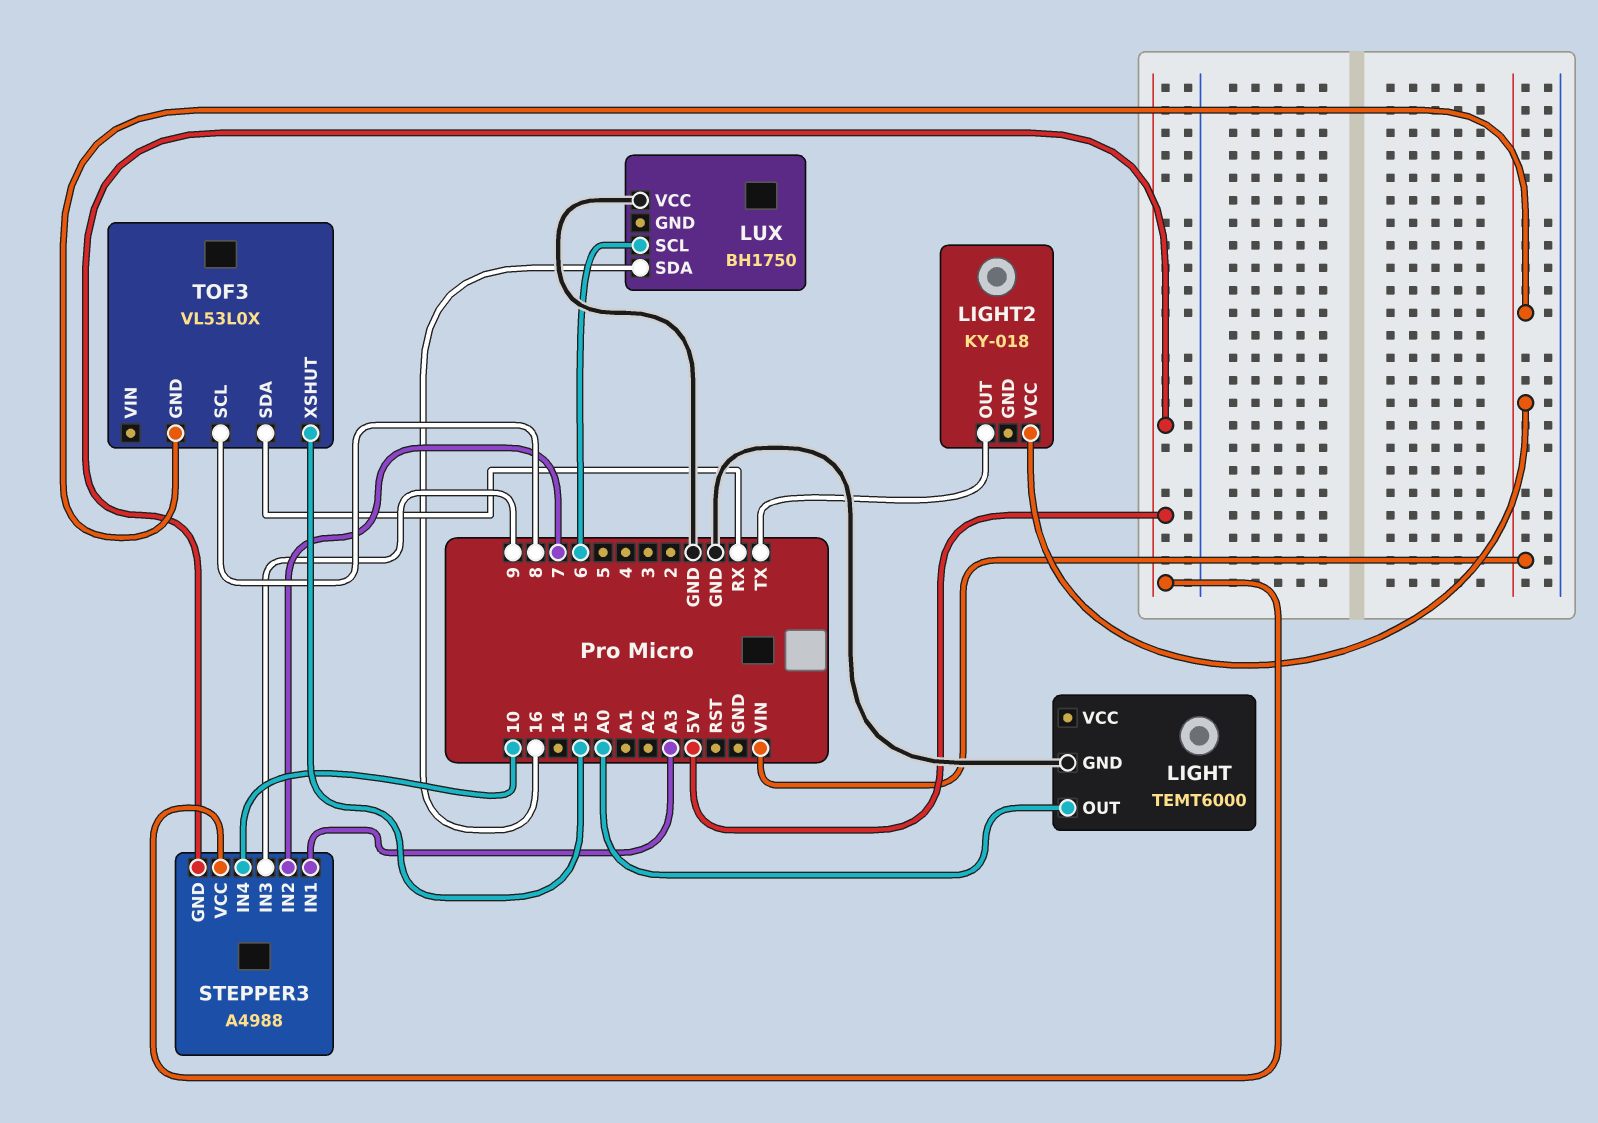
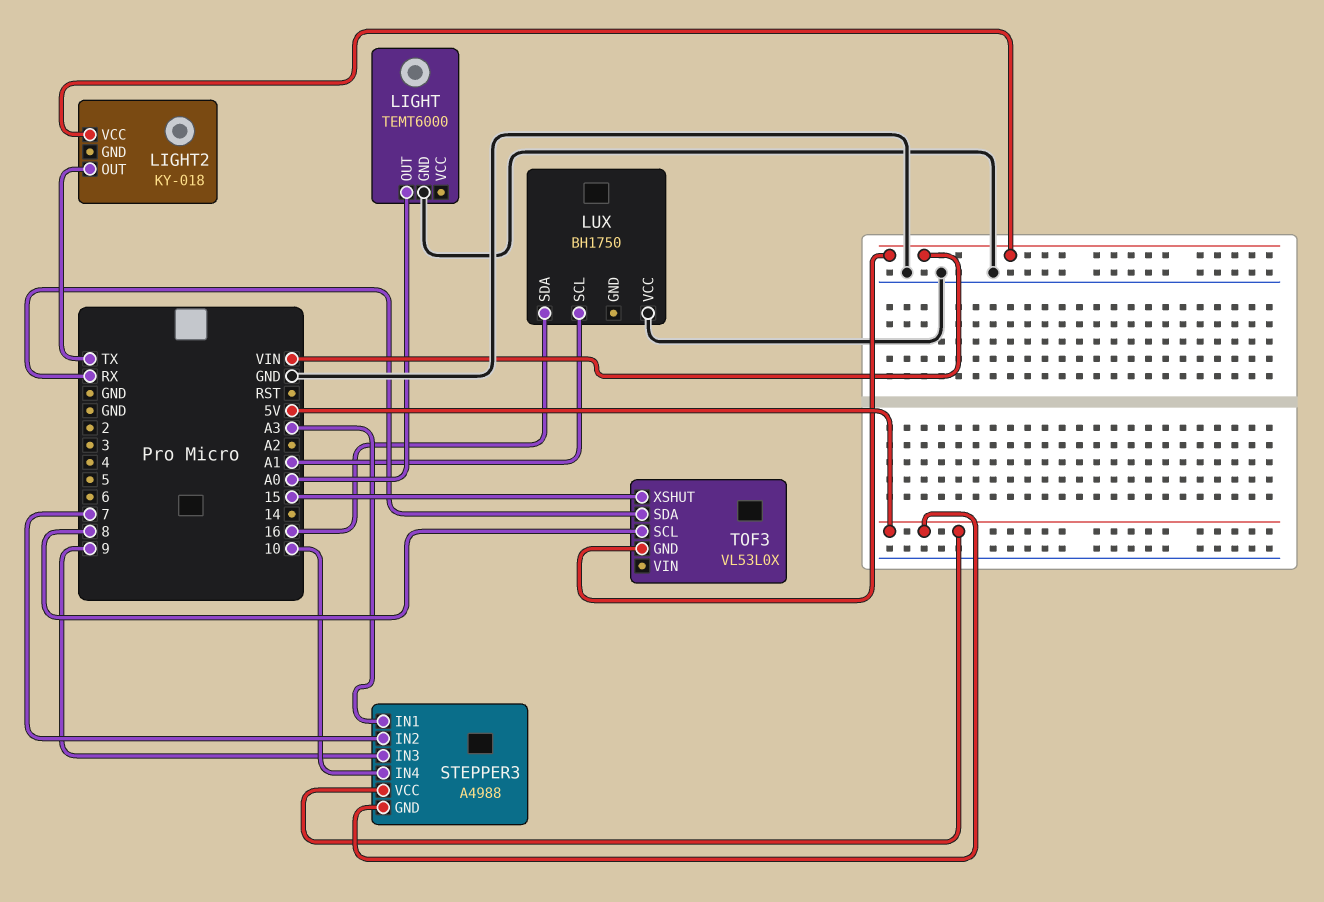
LUX pin SCL: 6 -> A1

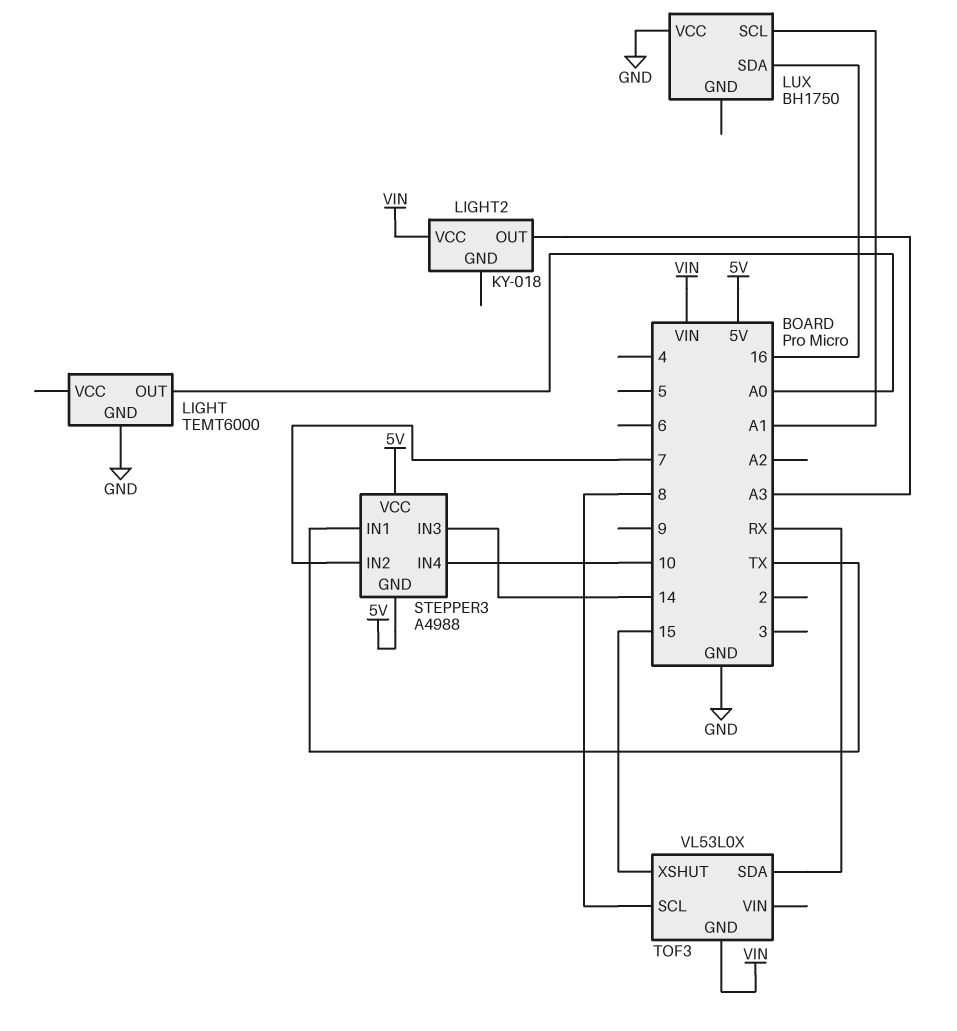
LIGHT2 pin OUT: TX -> A3
STEPPER3 pin IN1: A3 -> TX
STEPPER3 pin IN3: 9 -> 14

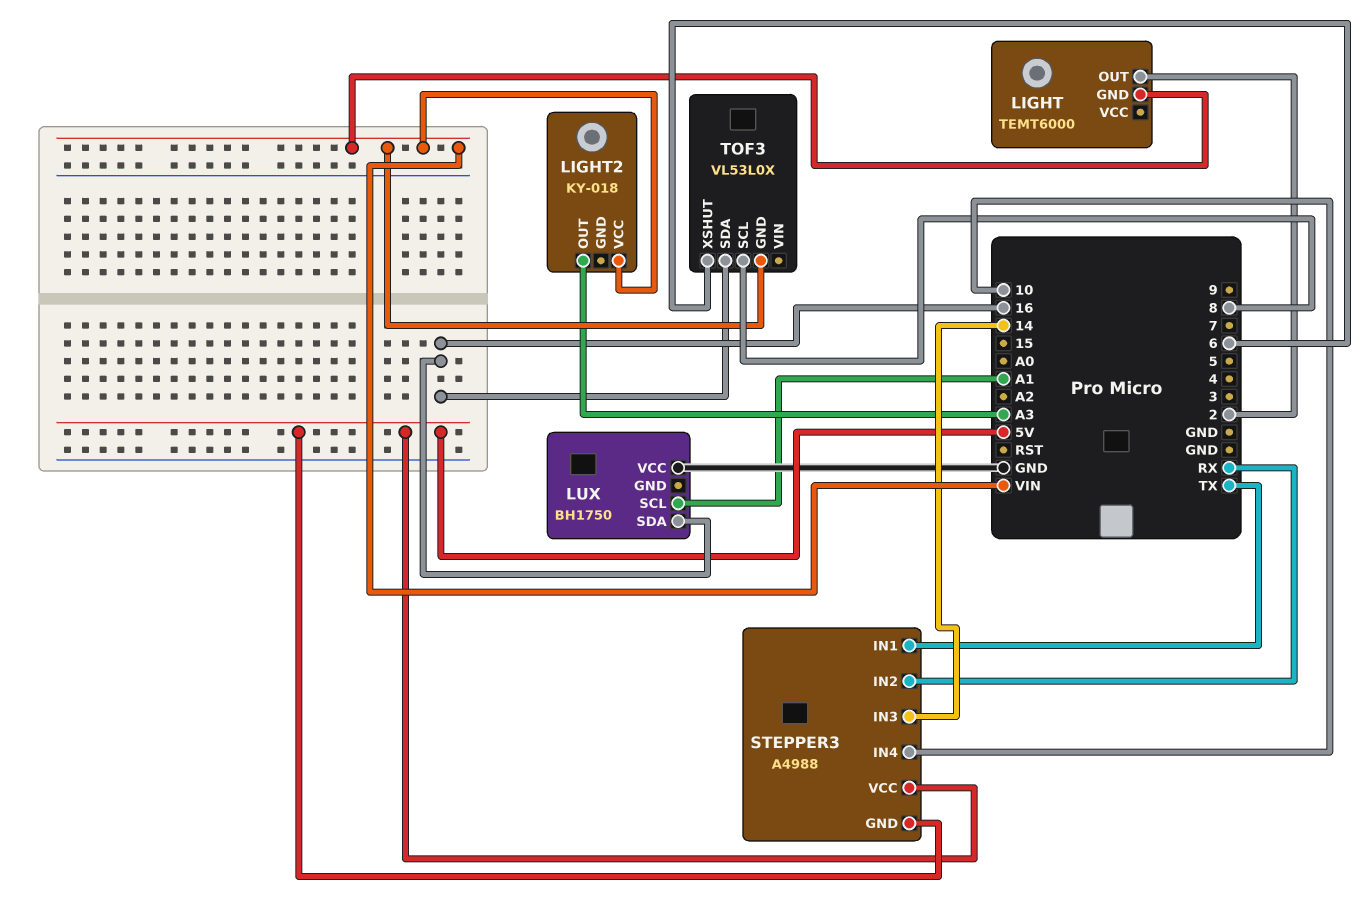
LIGHT pin GND: GND -> VIN
LIGHT pin OUT: A0 -> 2
STEPPER3 pin IN2: 7 -> RX
TOF3 pin SDA: RX -> 16
TOF3 pin XSHUT: 15 -> 6

